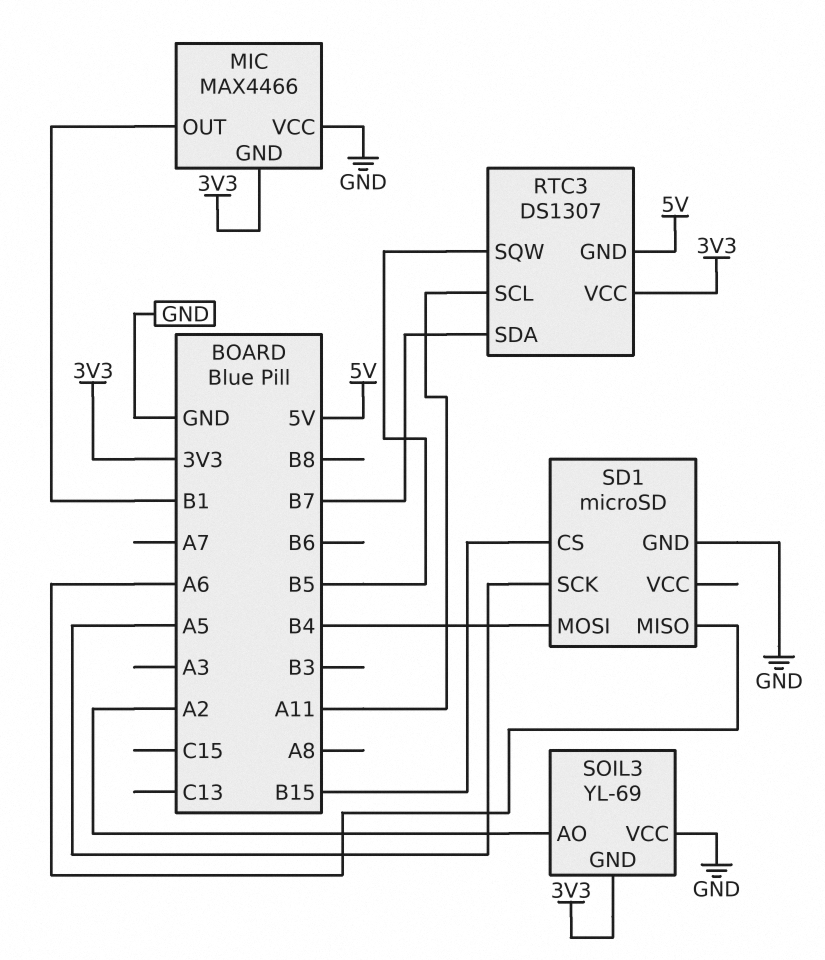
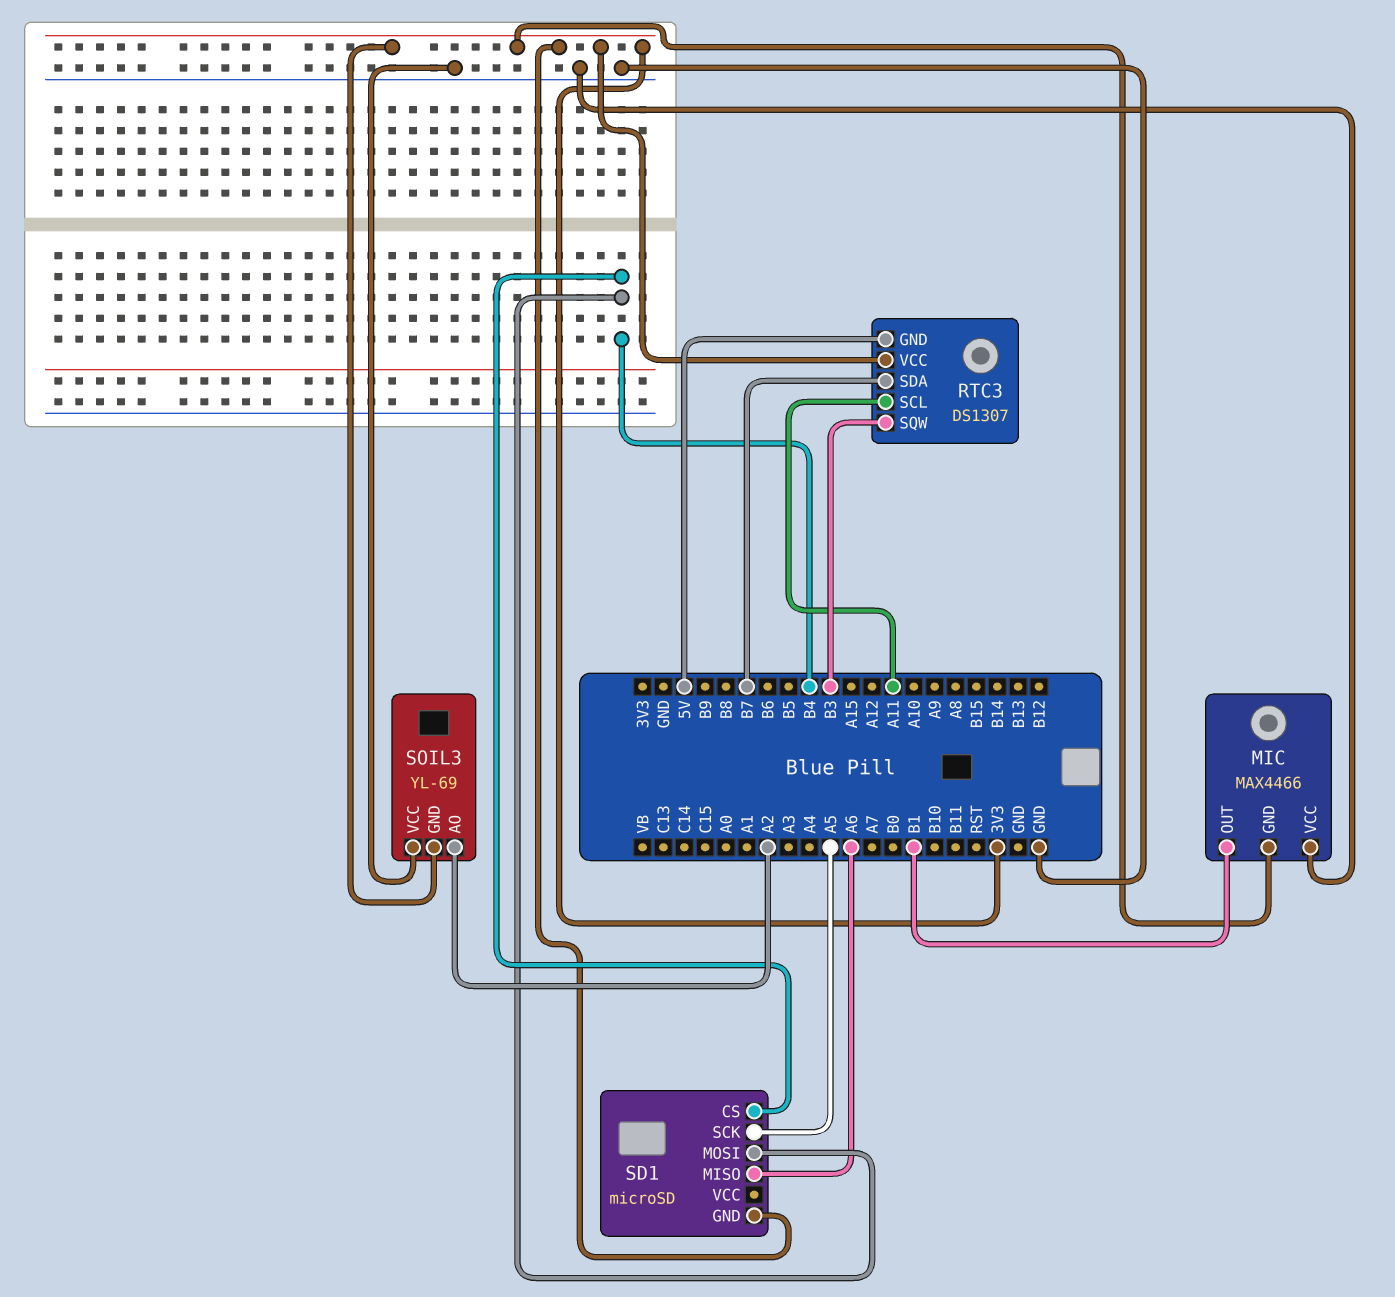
RTC3 pin SQW: B5 -> B3
SD1 pin CS: B15 -> B4
SD1 pin GND: GND -> 3V3

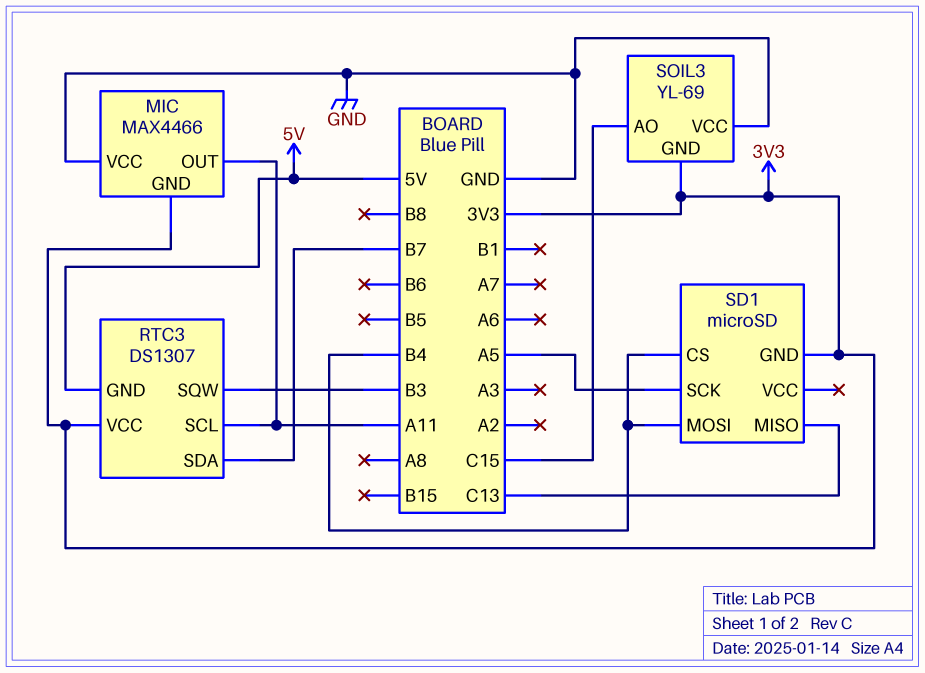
MIC pin OUT: B1 -> A11
SD1 pin MISO: A6 -> C13
SOIL3 pin AO: A2 -> C15

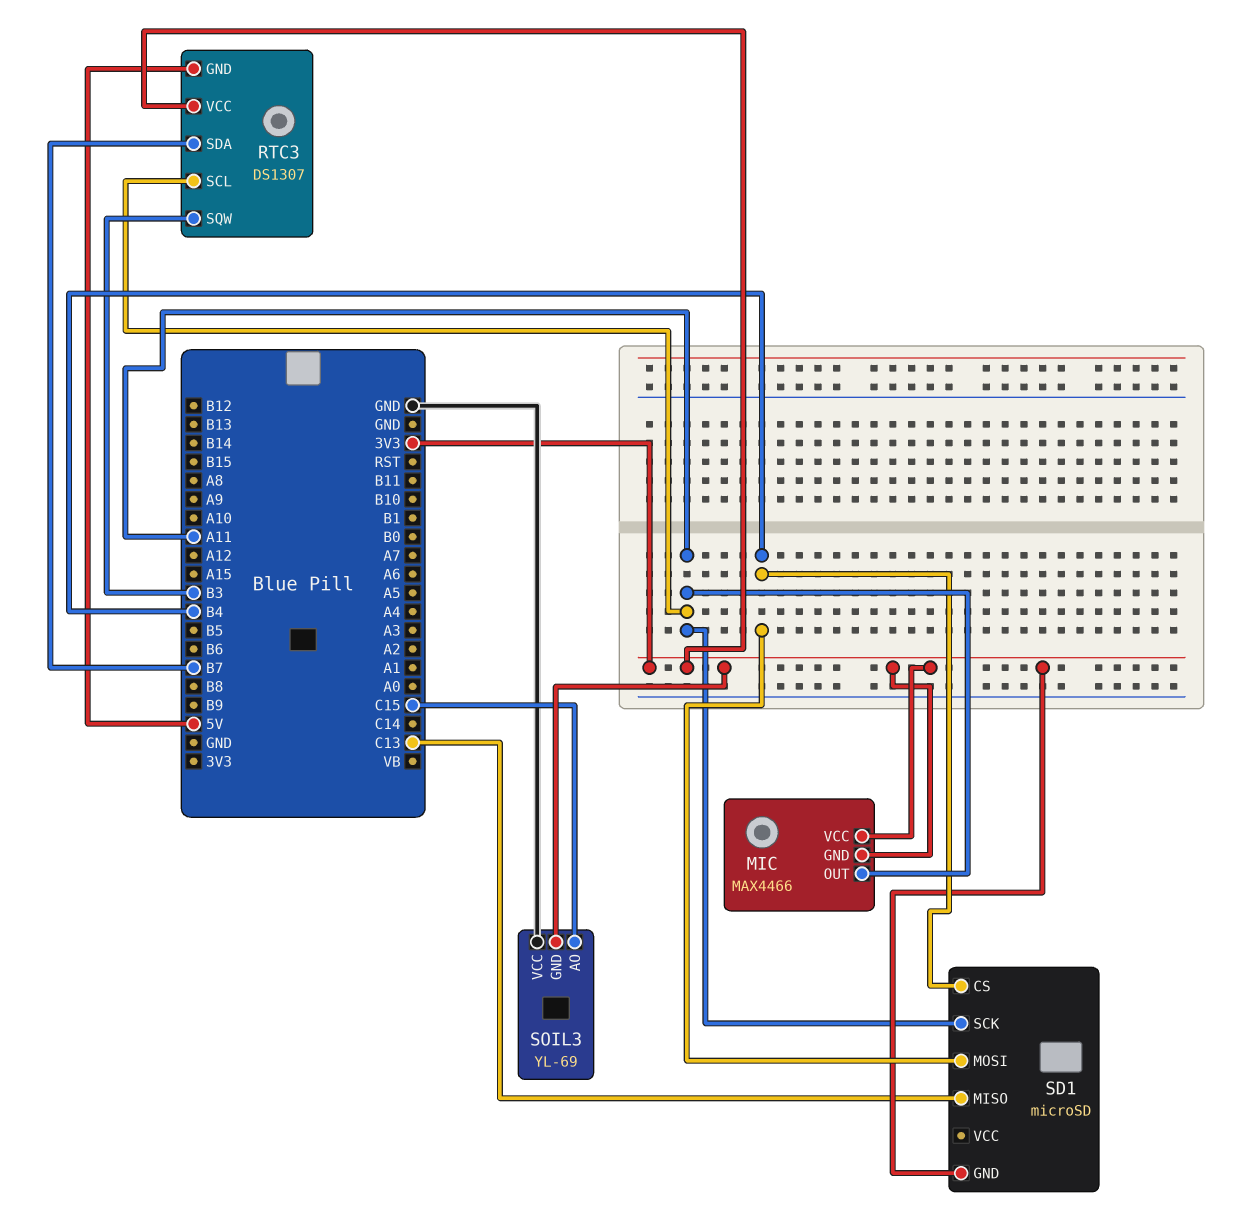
MIC pin VCC: GND -> 3V3
SD1 pin SCK: A5 -> A11

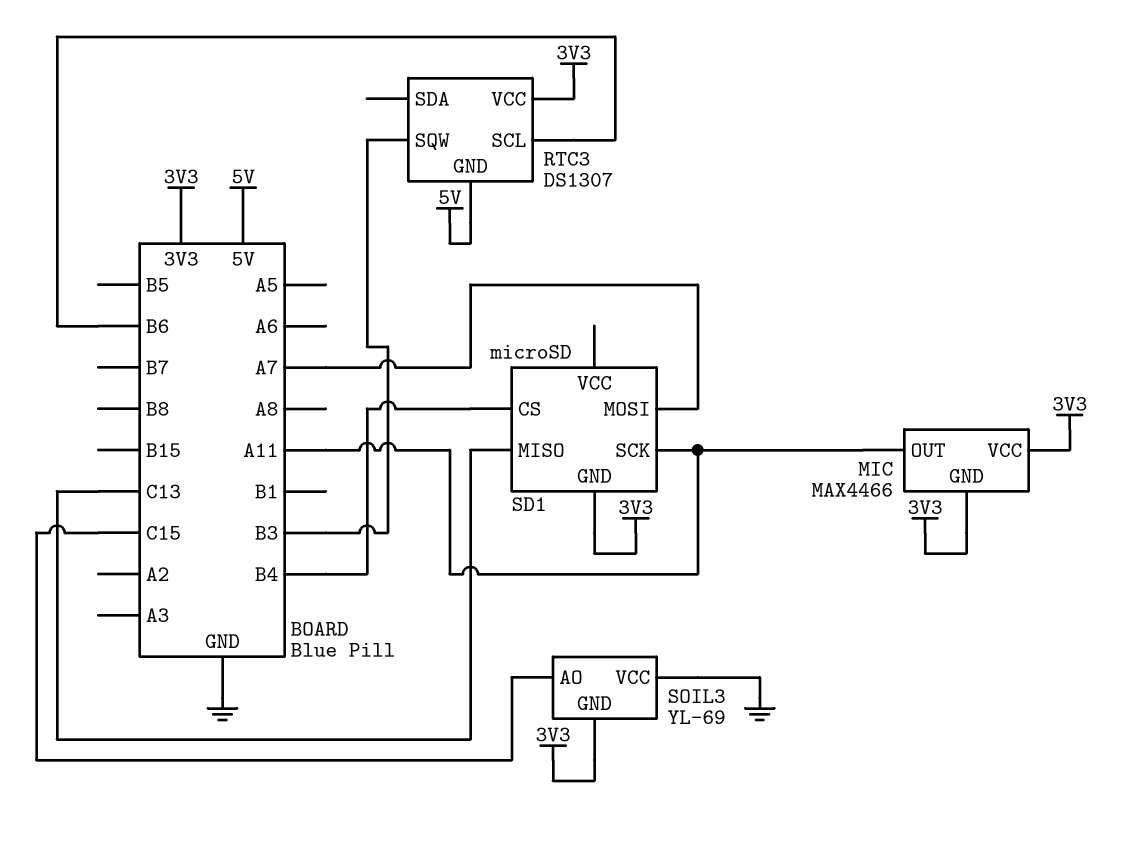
RTC3 pin SCL: A11 -> B6
RTC3 pin SDA: B7 -> none
SD1 pin MOSI: B4 -> A7

